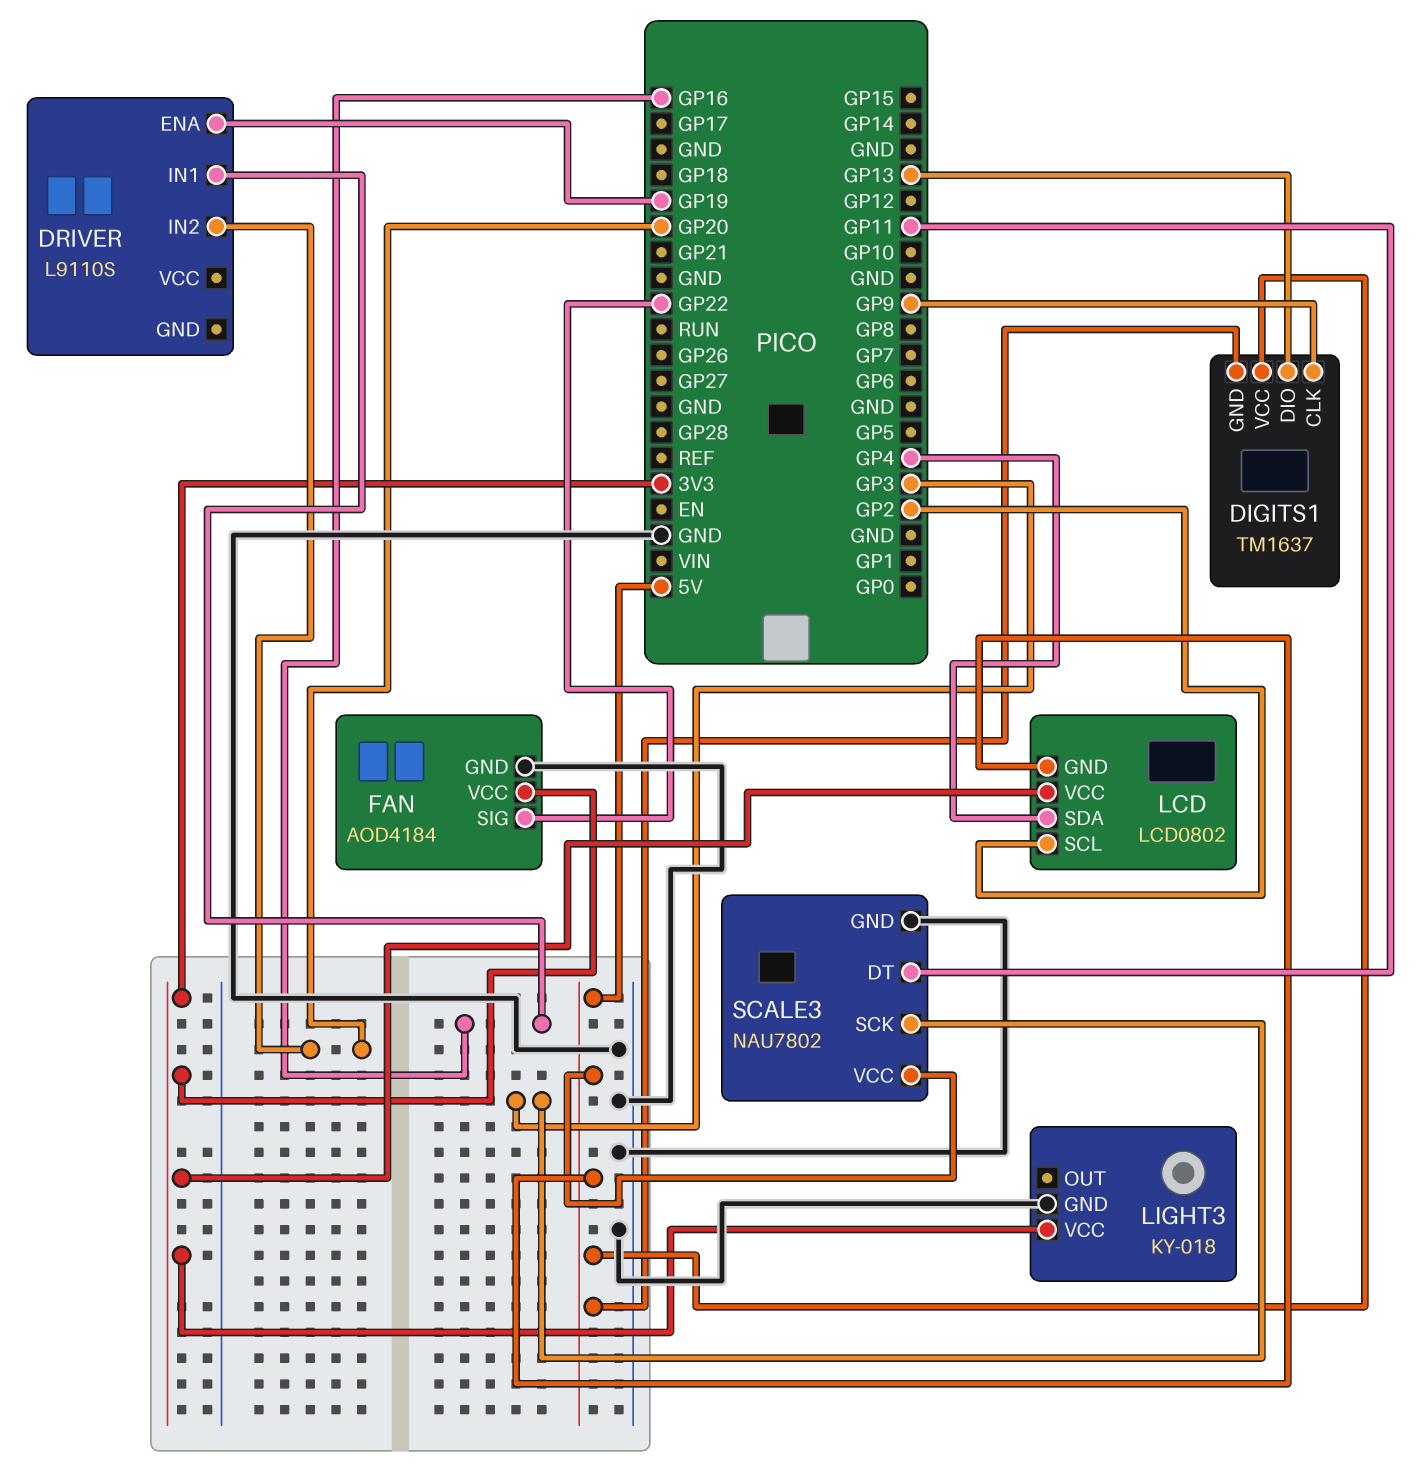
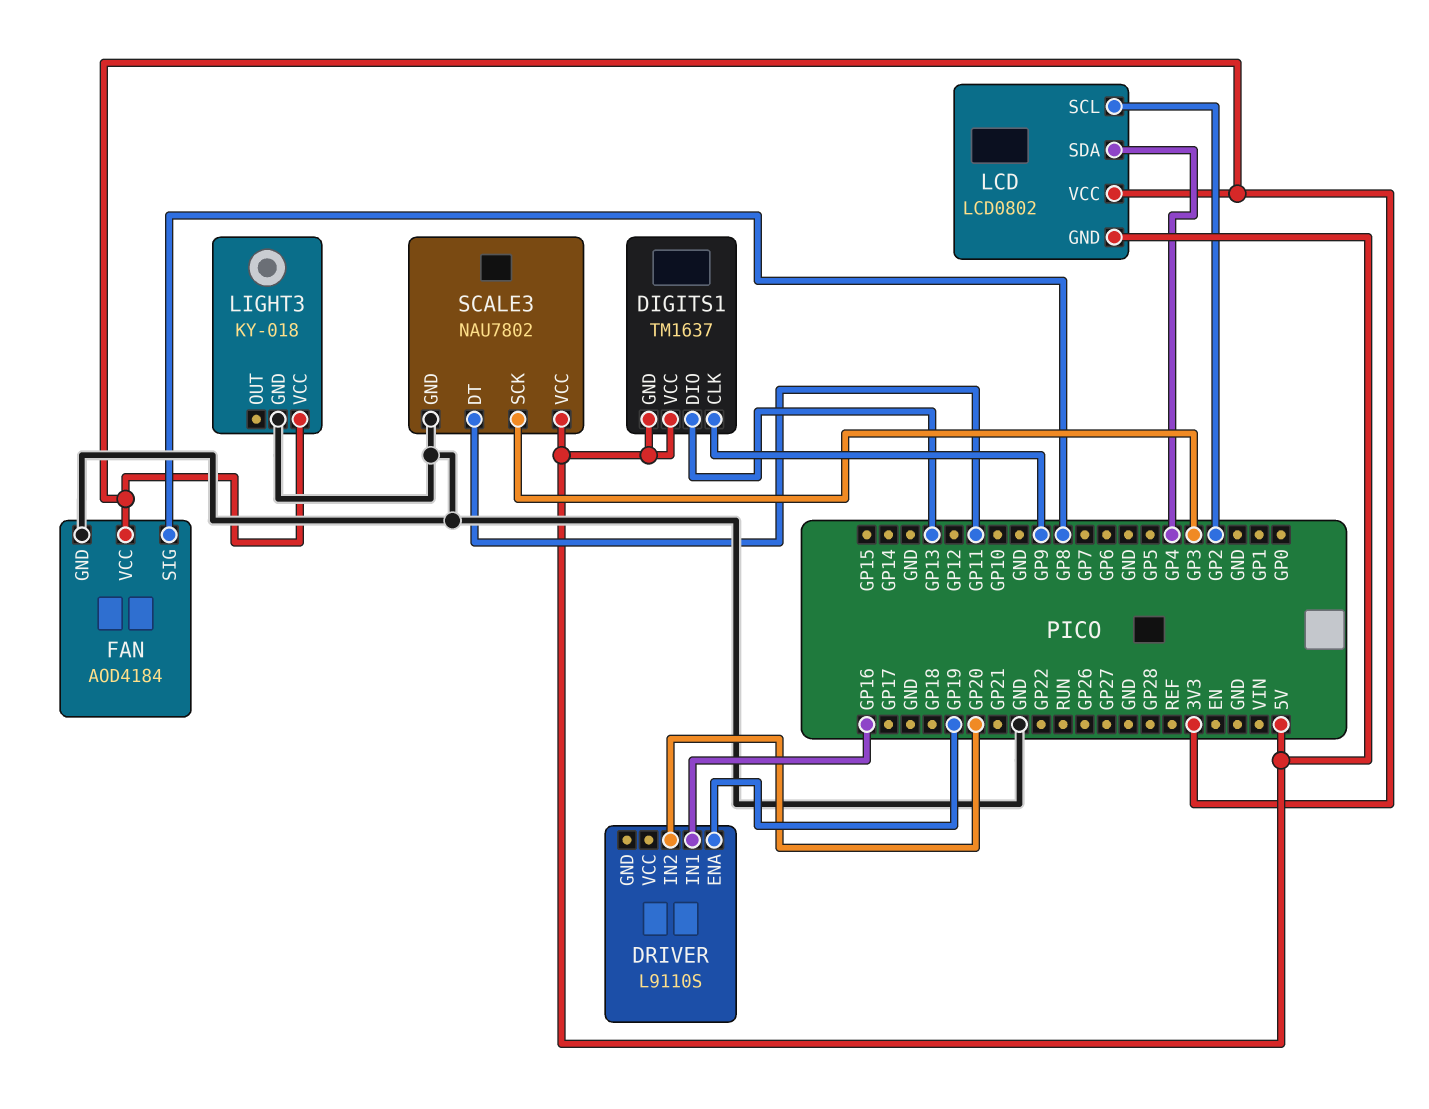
FAN pin SIG: GP22 -> GP8

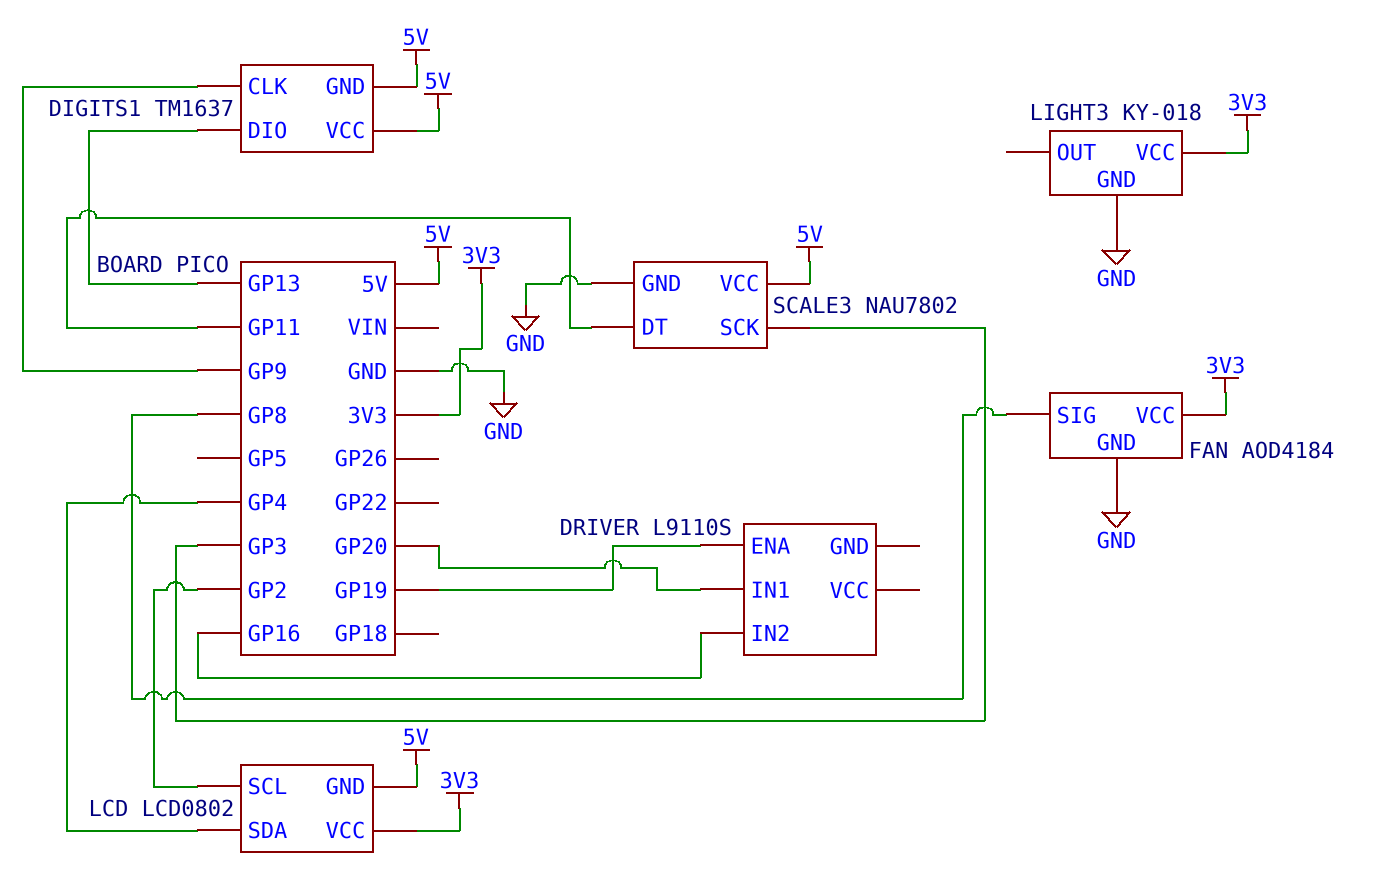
DRIVER pin IN1: GP16 -> GP20
DRIVER pin IN2: GP20 -> GP16

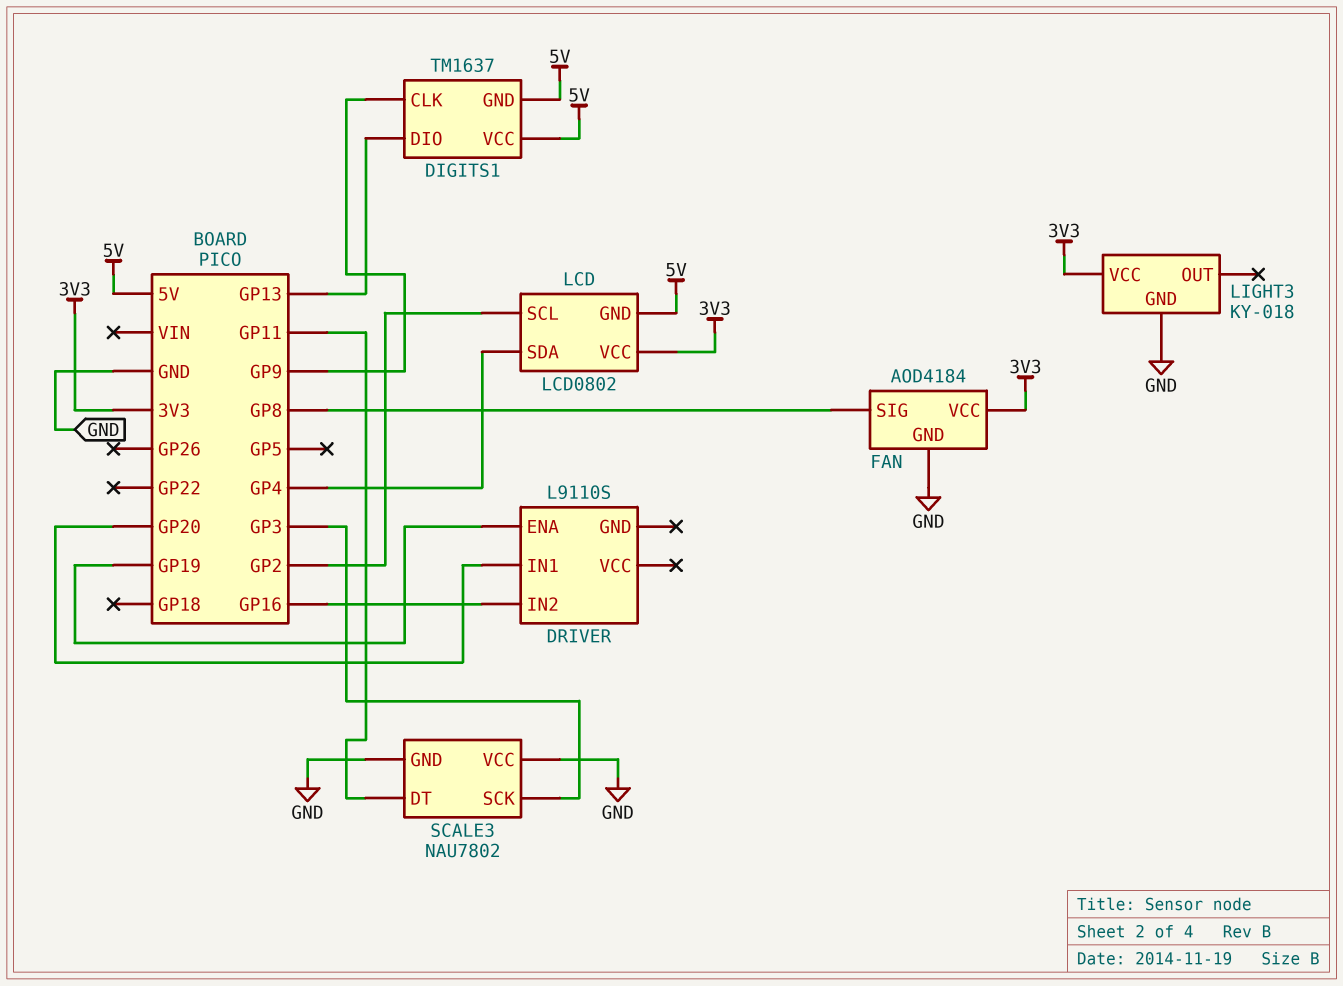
SCALE3 pin VCC: 5V -> GND

